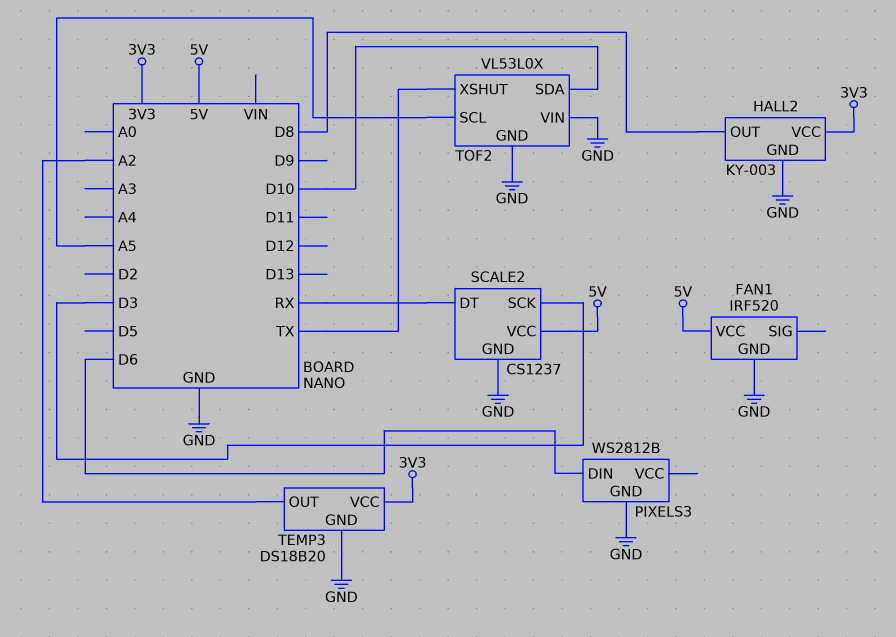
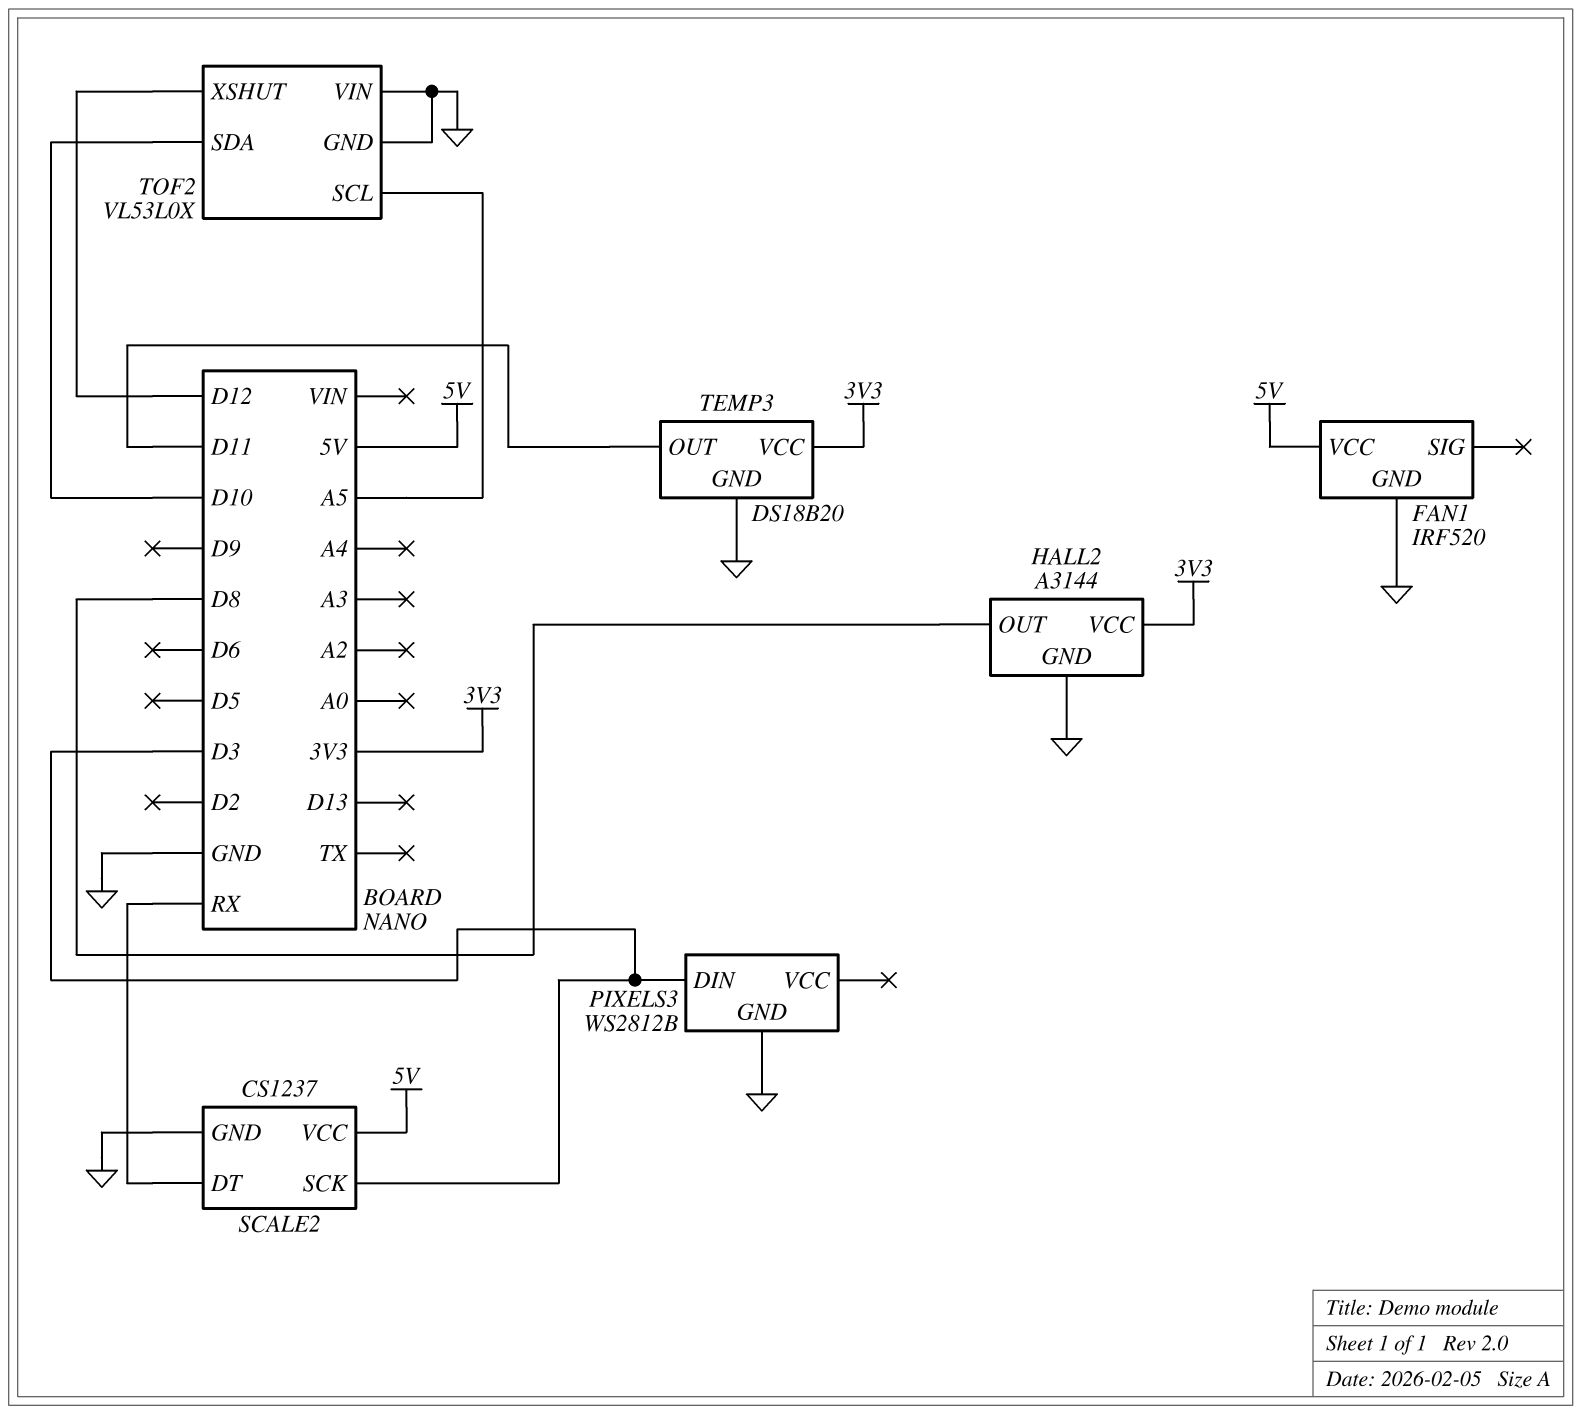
HALL2: KY-003 -> A3144
PIXELS3 pin DIN: D6 -> D3
TEMP3 pin OUT: A2 -> D11
TOF2 pin XSHUT: TX -> D12

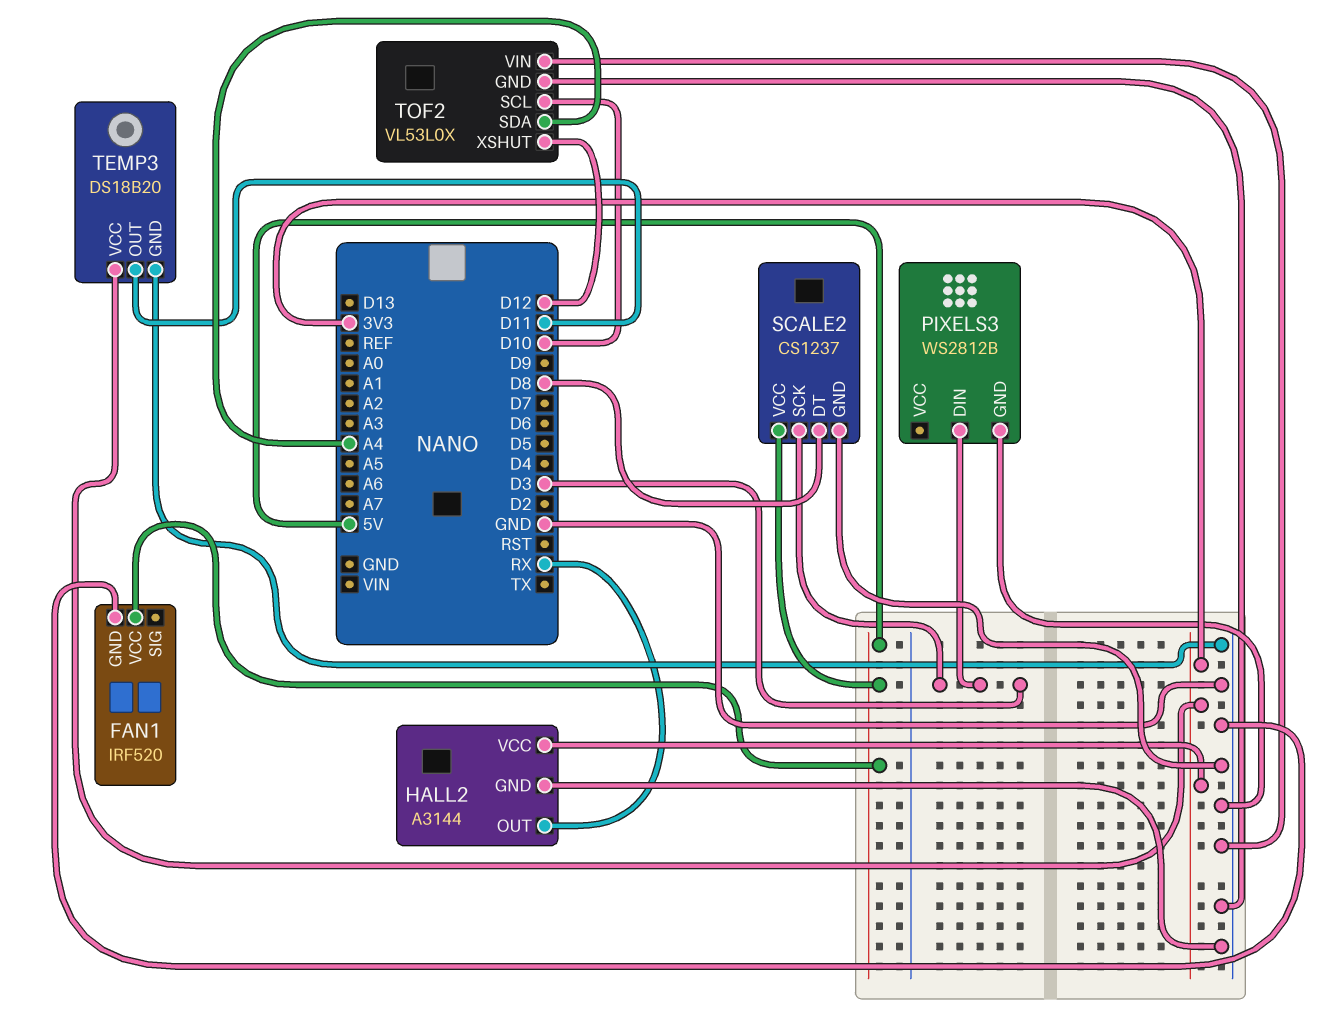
HALL2 pin OUT: D8 -> RX
SCALE2 pin DT: RX -> D8
TOF2 pin SCL: A5 -> D10
TOF2 pin SDA: D10 -> A4

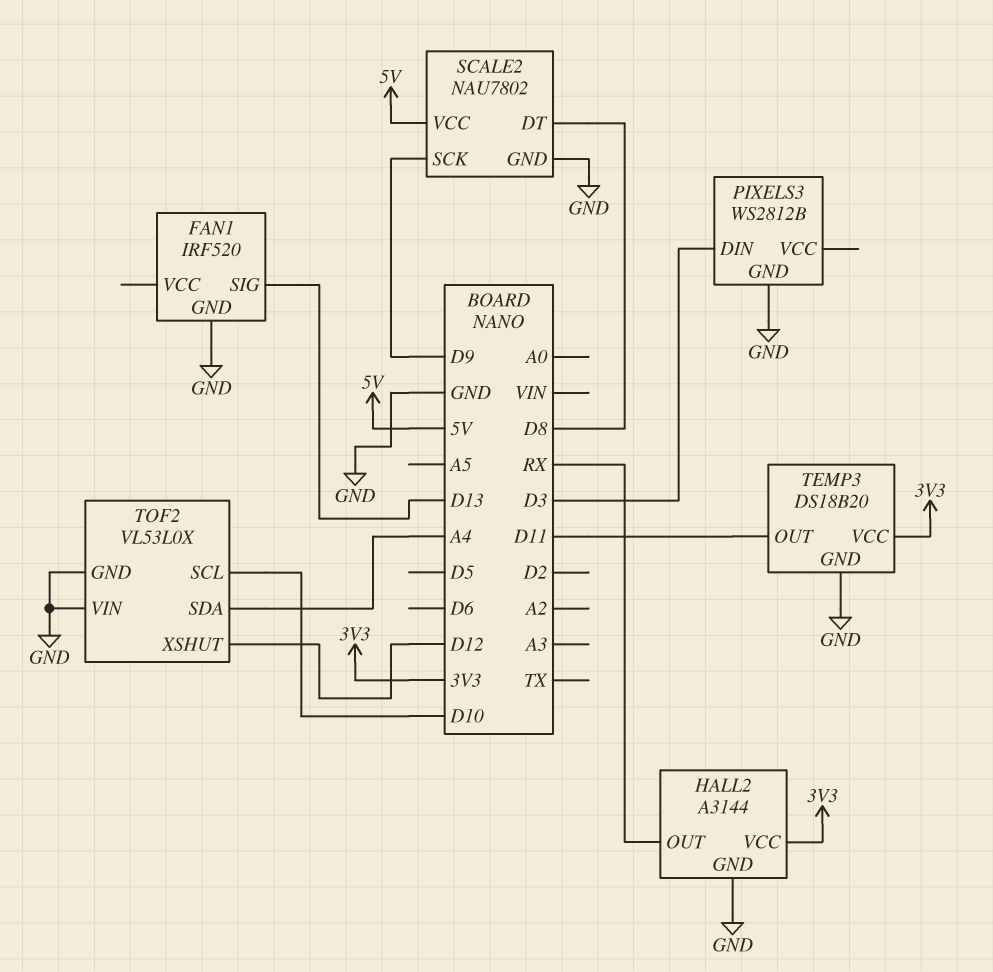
FAN1 pin SIG: none -> D13
FAN1 pin VCC: 5V -> none
SCALE2: CS1237 -> NAU7802
SCALE2 pin SCK: D3 -> D9

